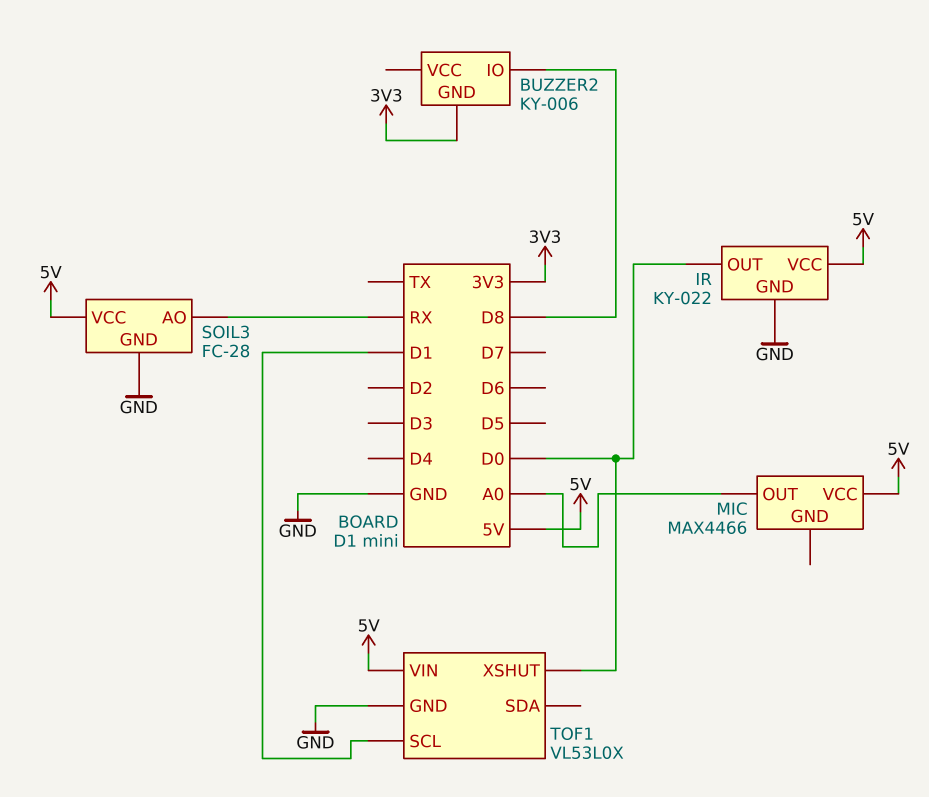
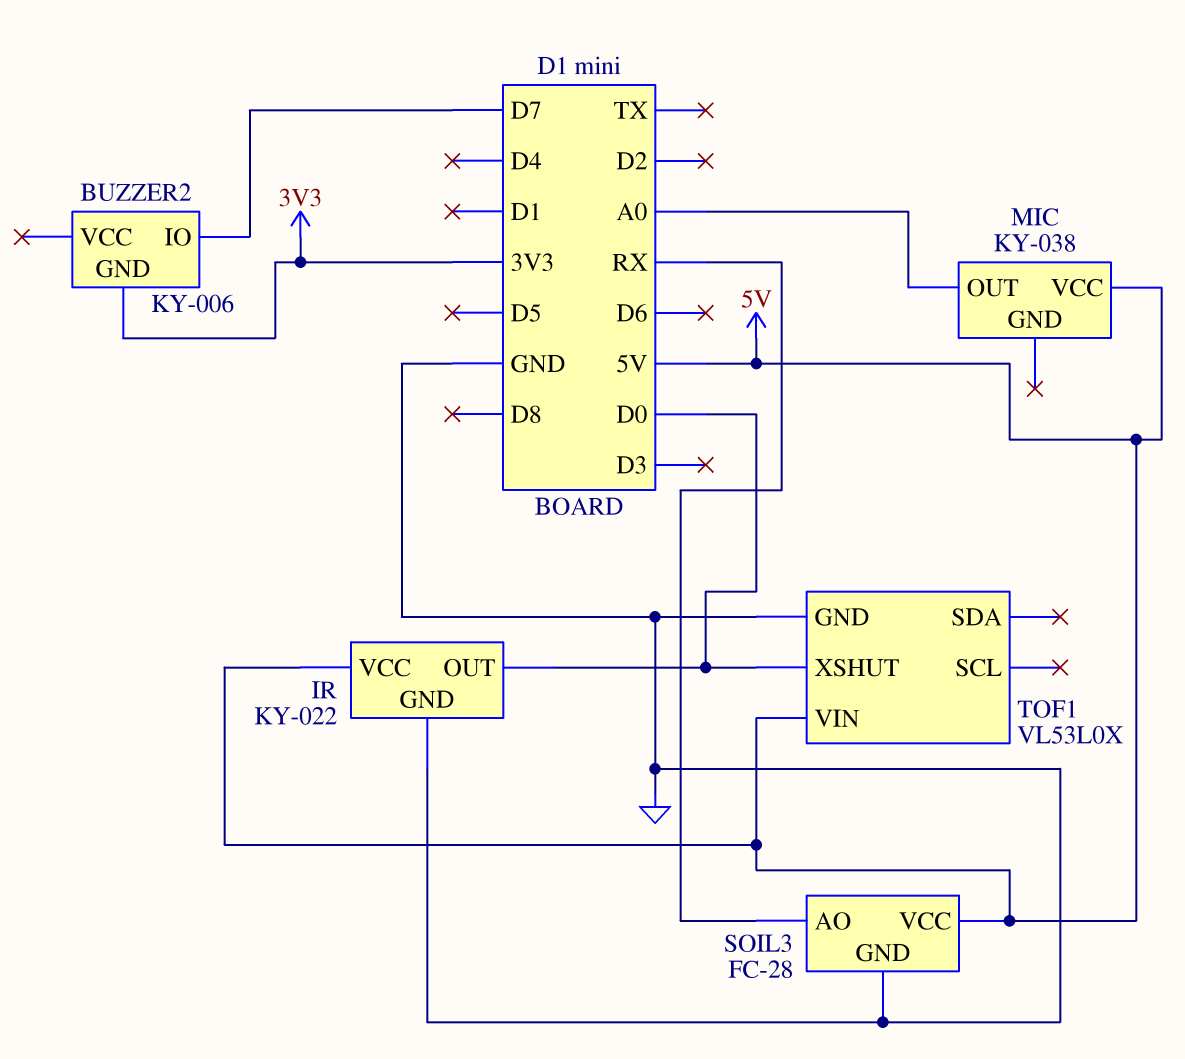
BUZZER2 pin IO: D8 -> D7
MIC: MAX4466 -> KY-038
TOF1 pin SCL: D1 -> none

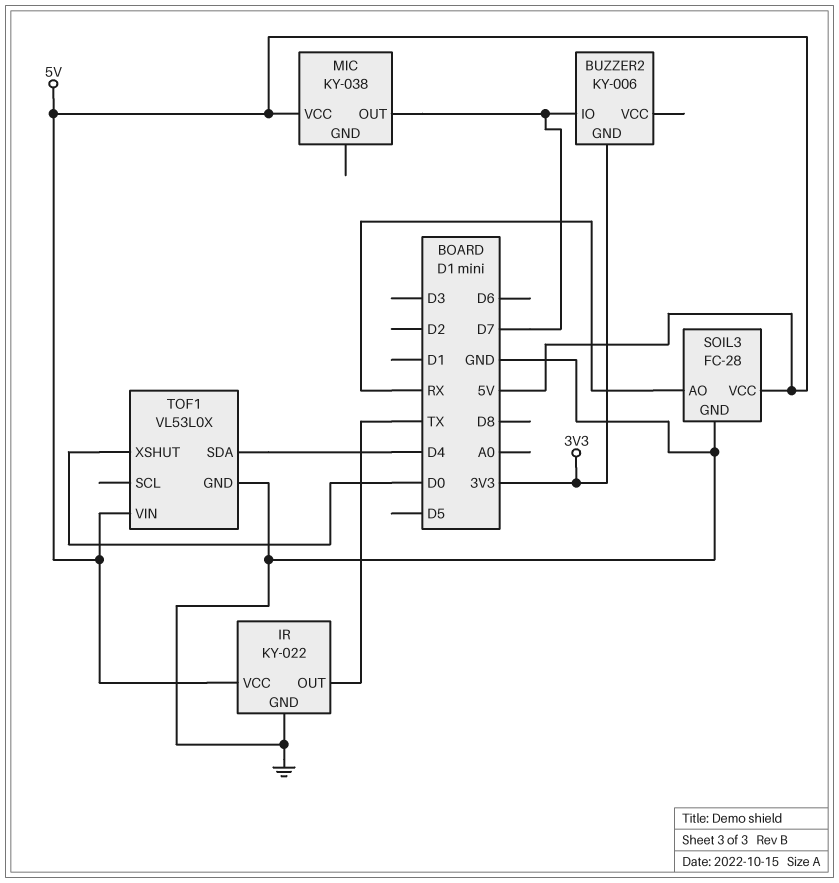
IR pin OUT: D0 -> TX
MIC pin OUT: A0 -> D7
TOF1 pin SDA: none -> D4

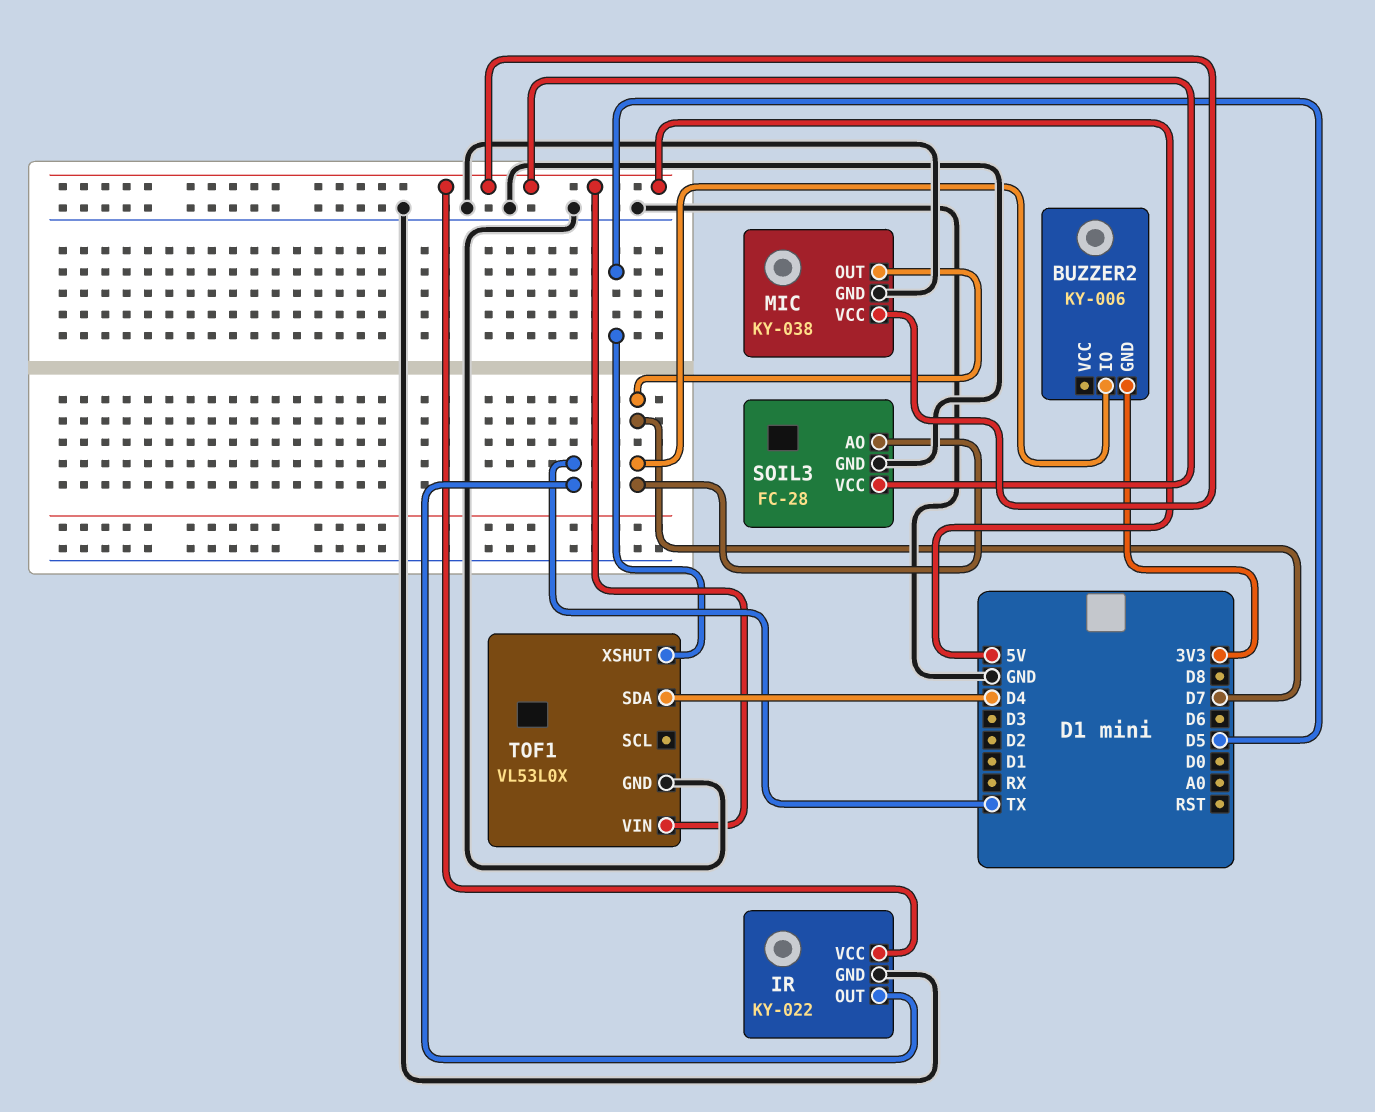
MIC pin GND: none -> GND
SOIL3 pin AO: RX -> D7
TOF1 pin XSHUT: D0 -> D5

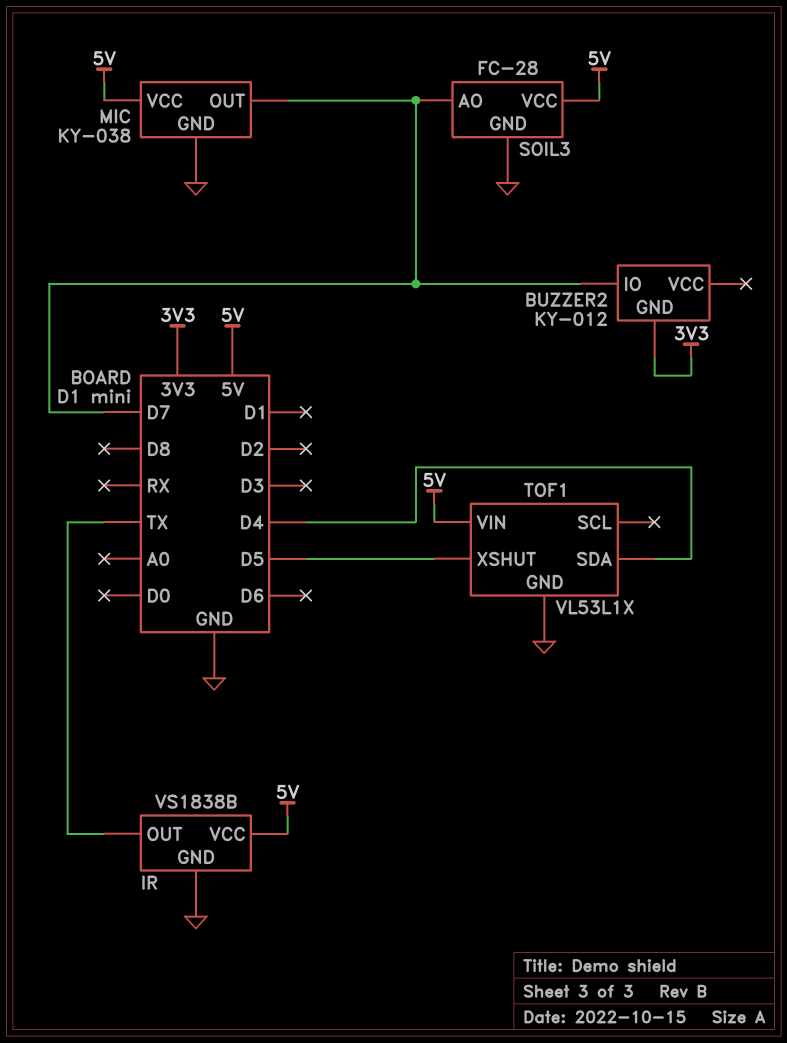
BUZZER2: KY-006 -> KY-012
IR: KY-022 -> VS1838B
TOF1: VL53L0X -> VL53L1X

